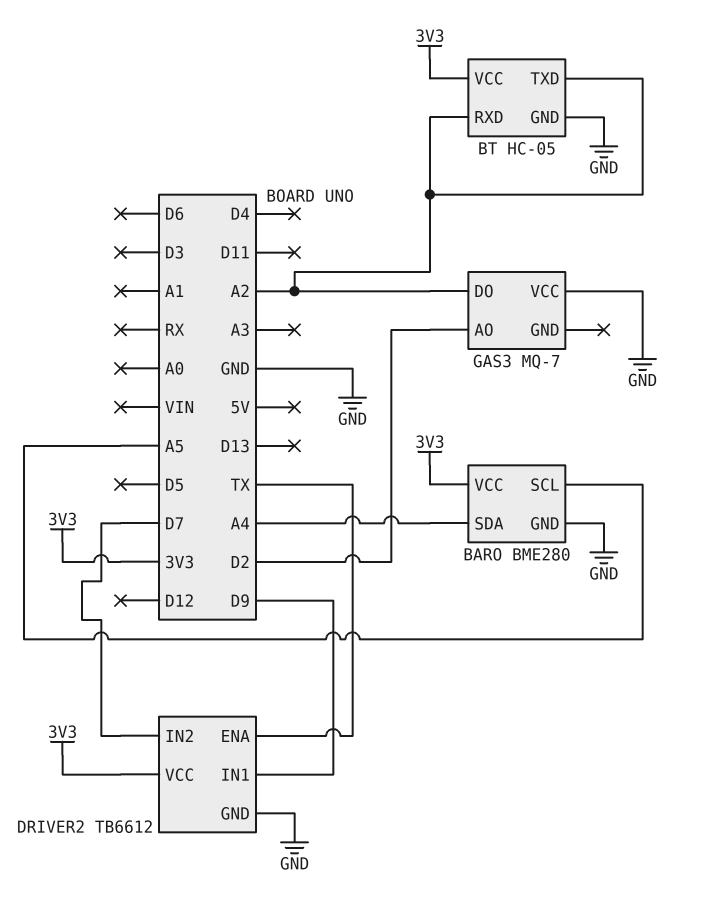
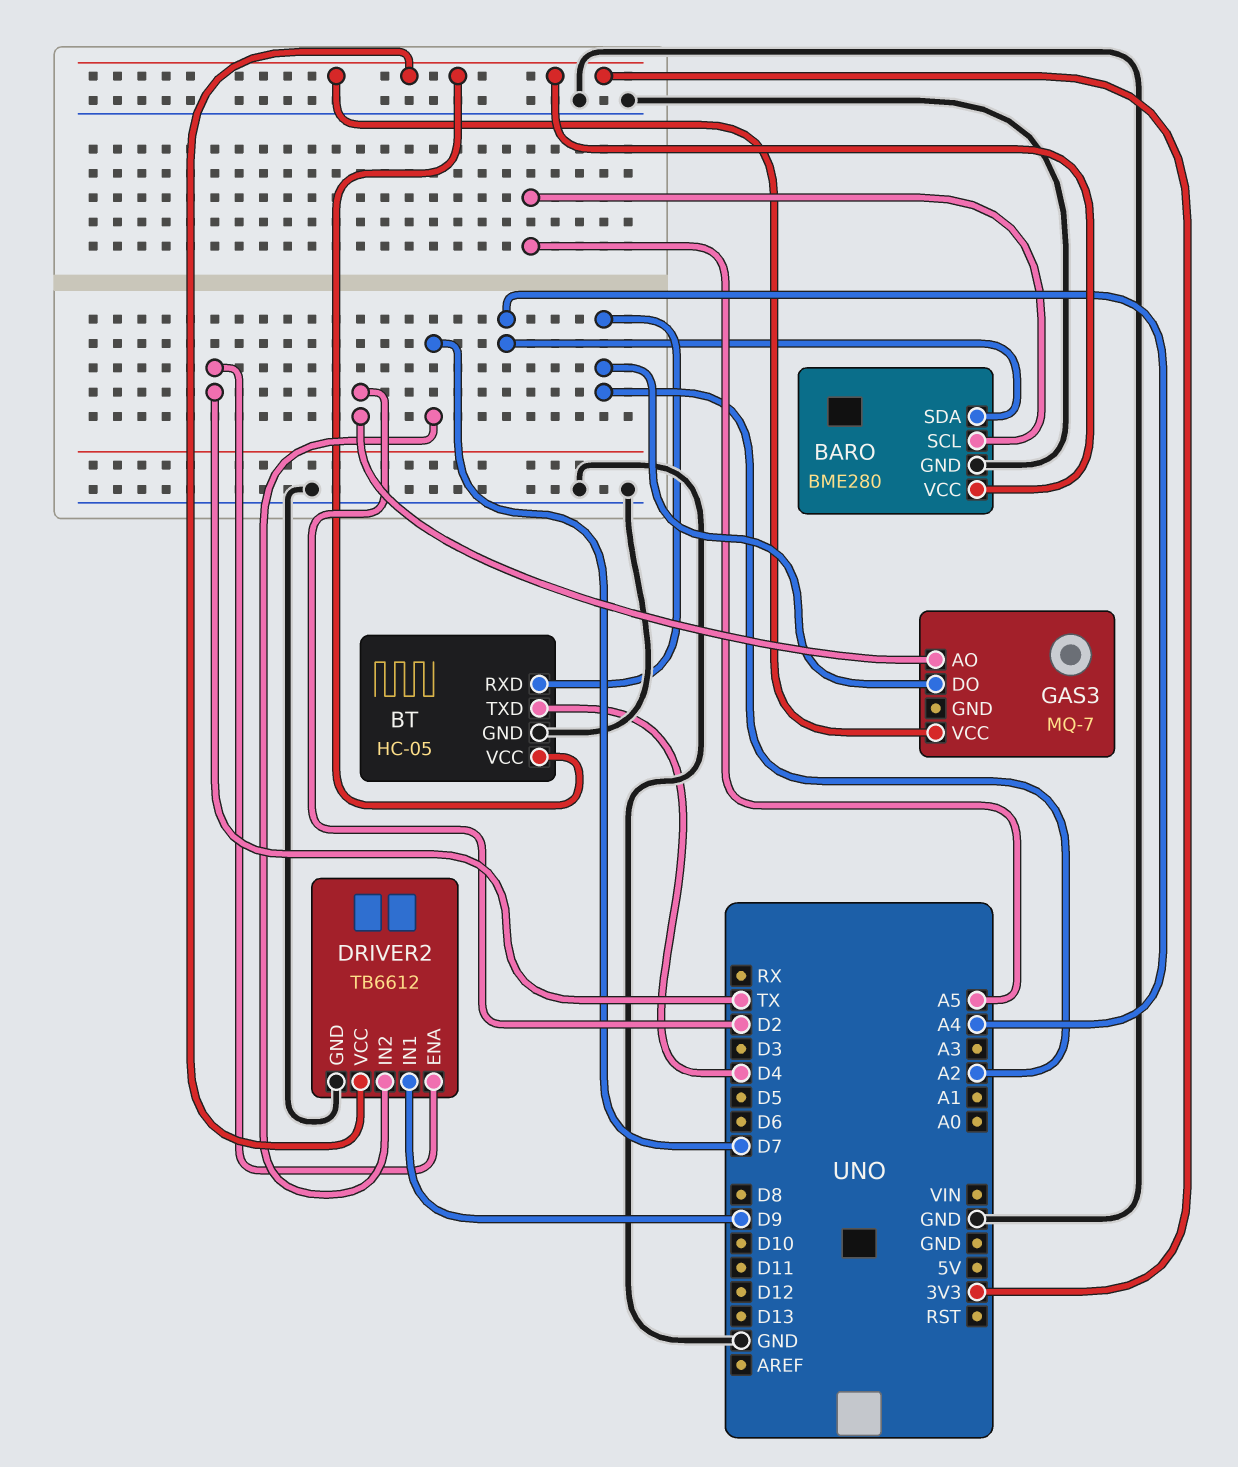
BT pin TXD: A2 -> D4
GAS3 pin VCC: GND -> 3V3

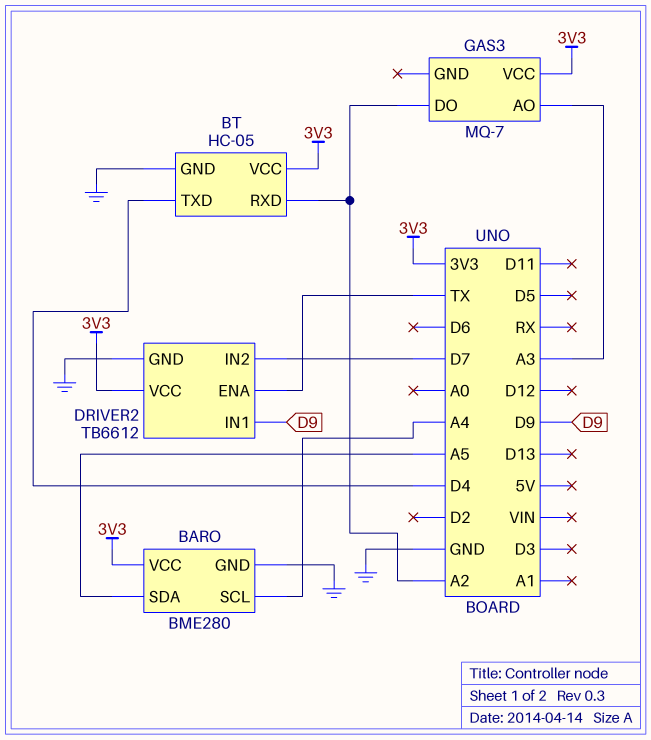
BARO pin SCL: A5 -> A4
BARO pin SDA: A4 -> A5
GAS3 pin AO: D2 -> A3

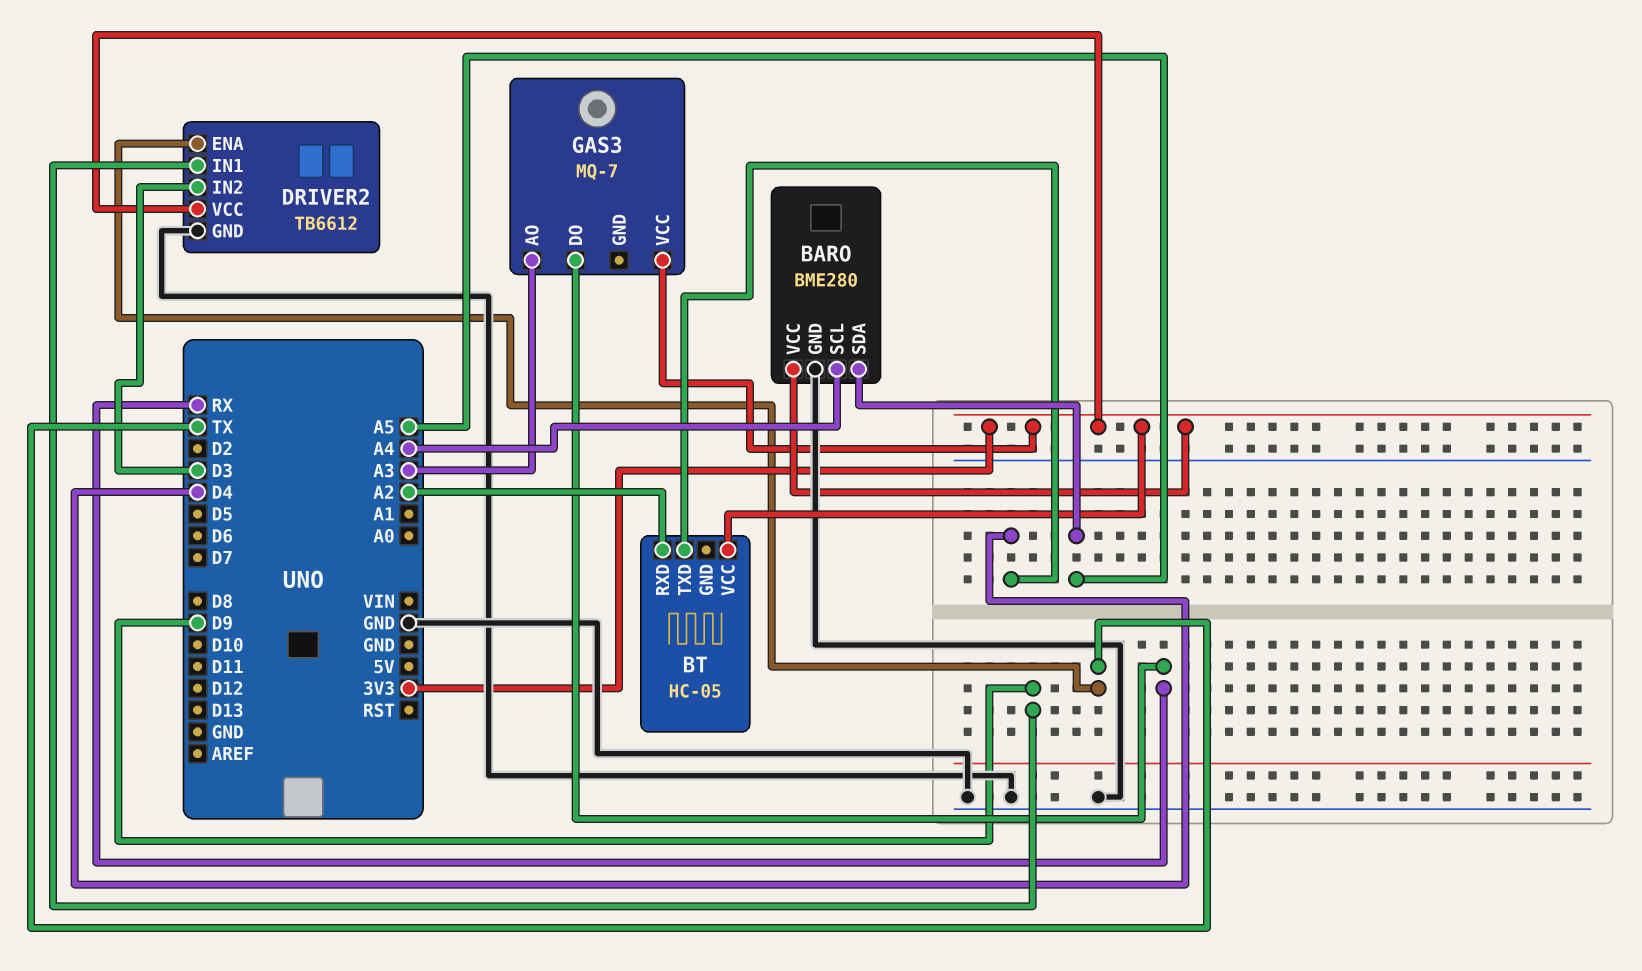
BT pin GND: GND -> none
DRIVER2 pin IN2: D7 -> D3
GAS3 pin DO: A2 -> RX

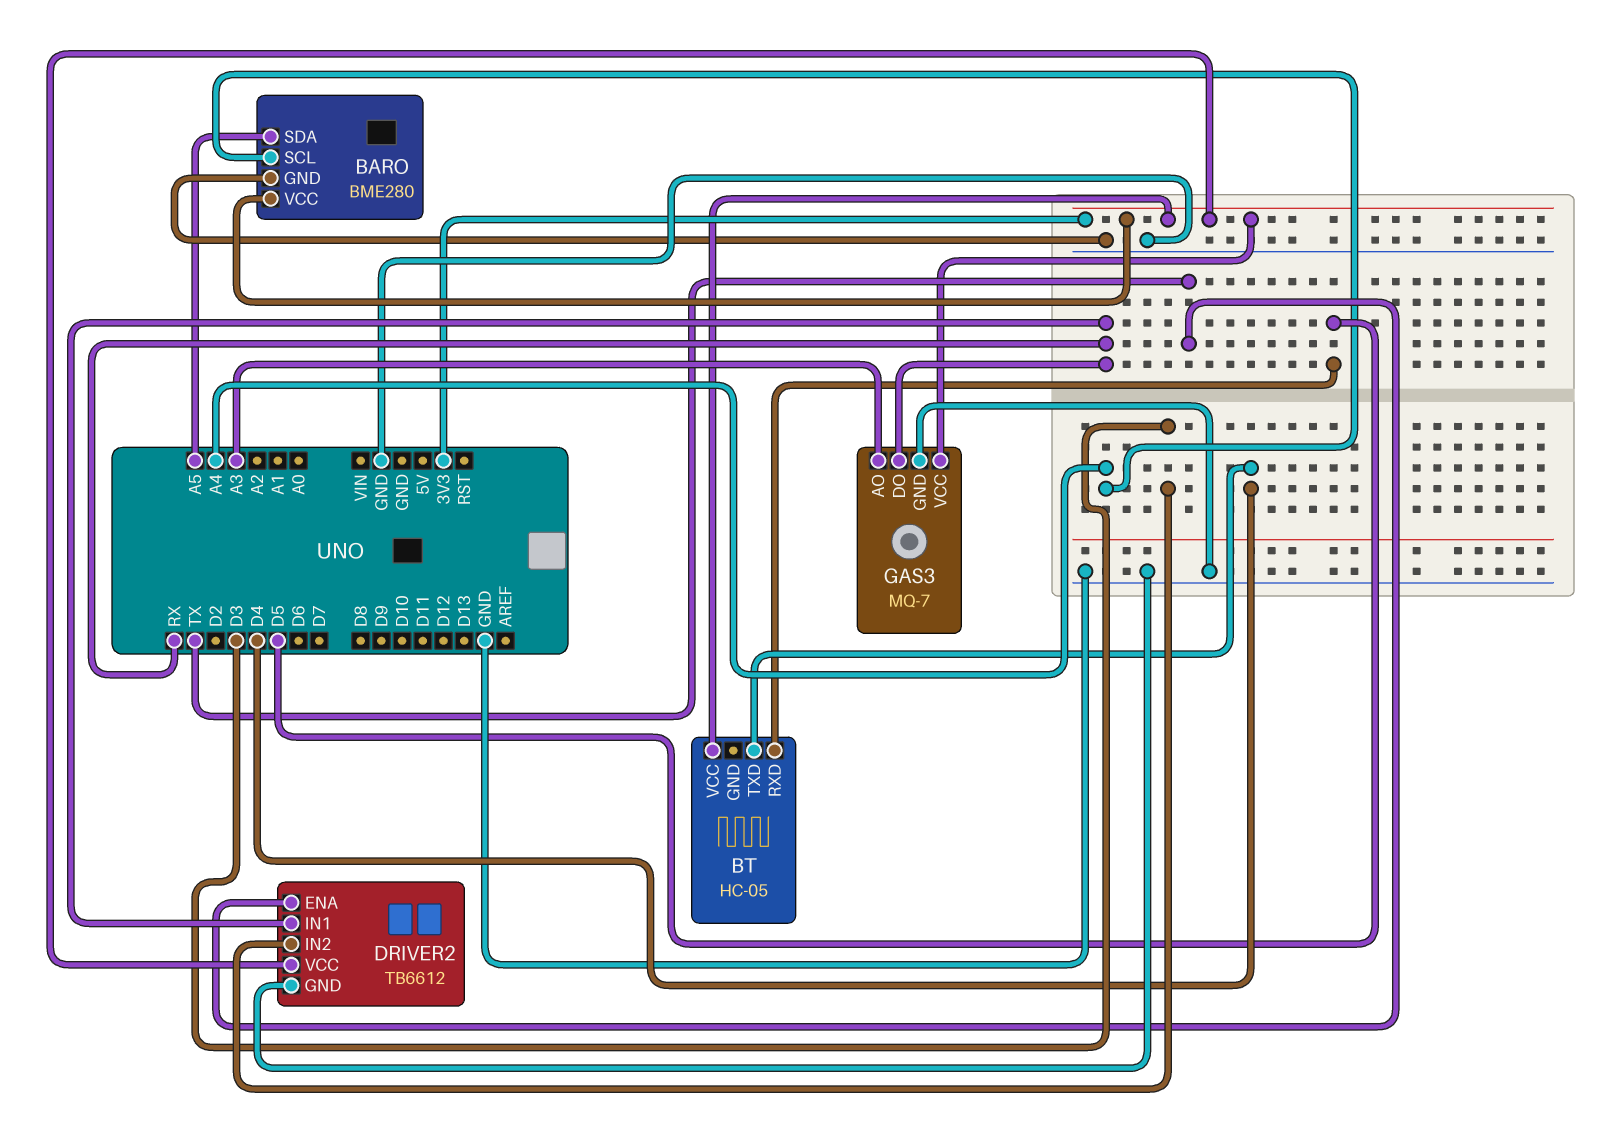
BT pin RXD: A2 -> D5
DRIVER2 pin IN1: D9 -> RX
GAS3 pin GND: none -> GND

